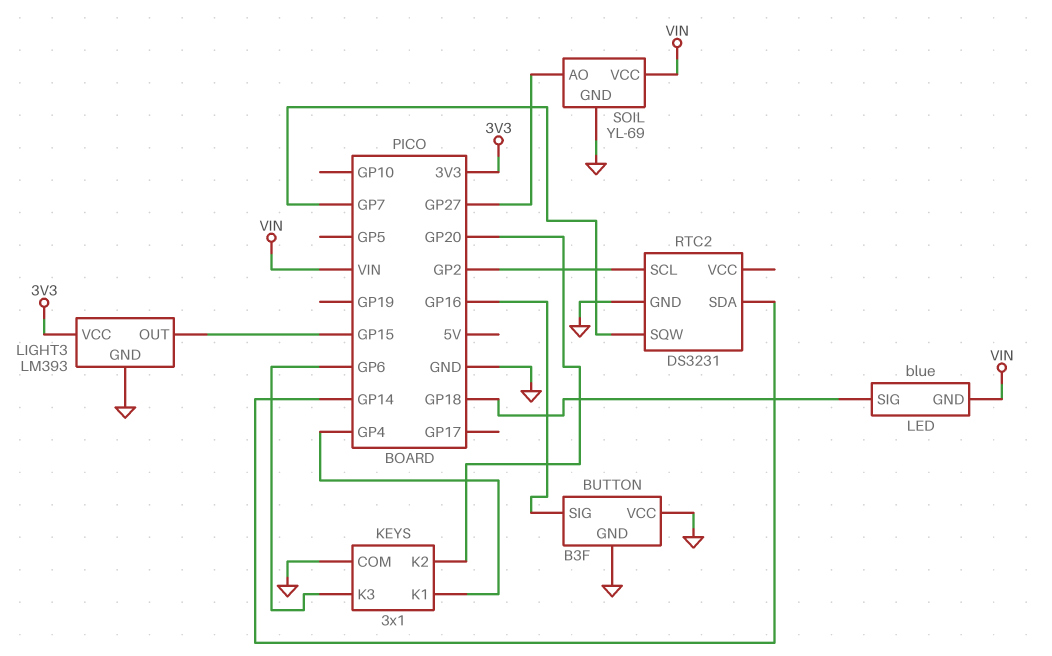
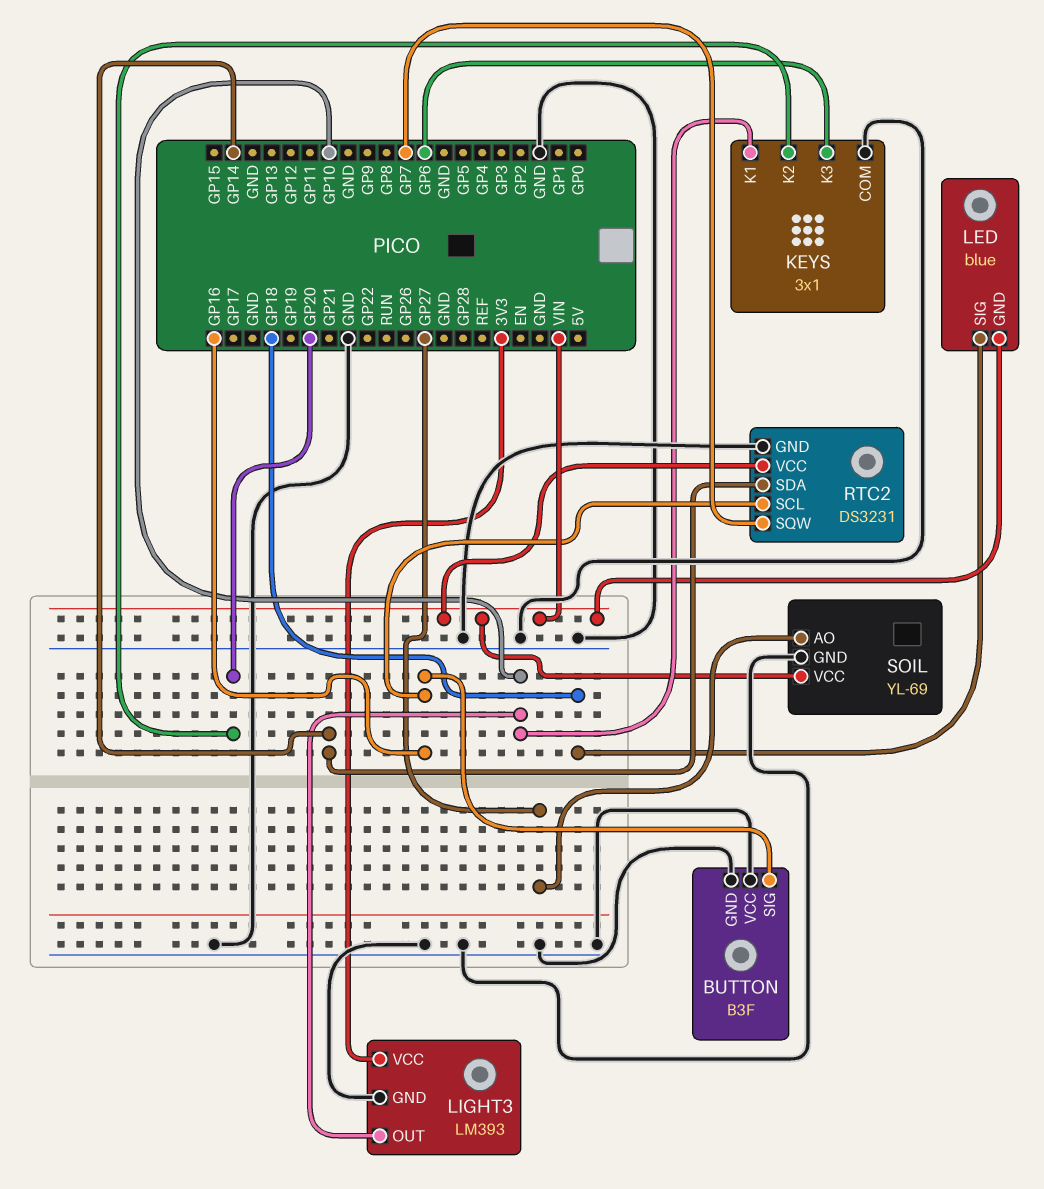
KEYS pin K1: GP4 -> GP10
LIGHT3 pin OUT: GP15 -> GP10
RTC2 pin SCL: GP2 -> GP16
RTC2 pin VCC: none -> VIN

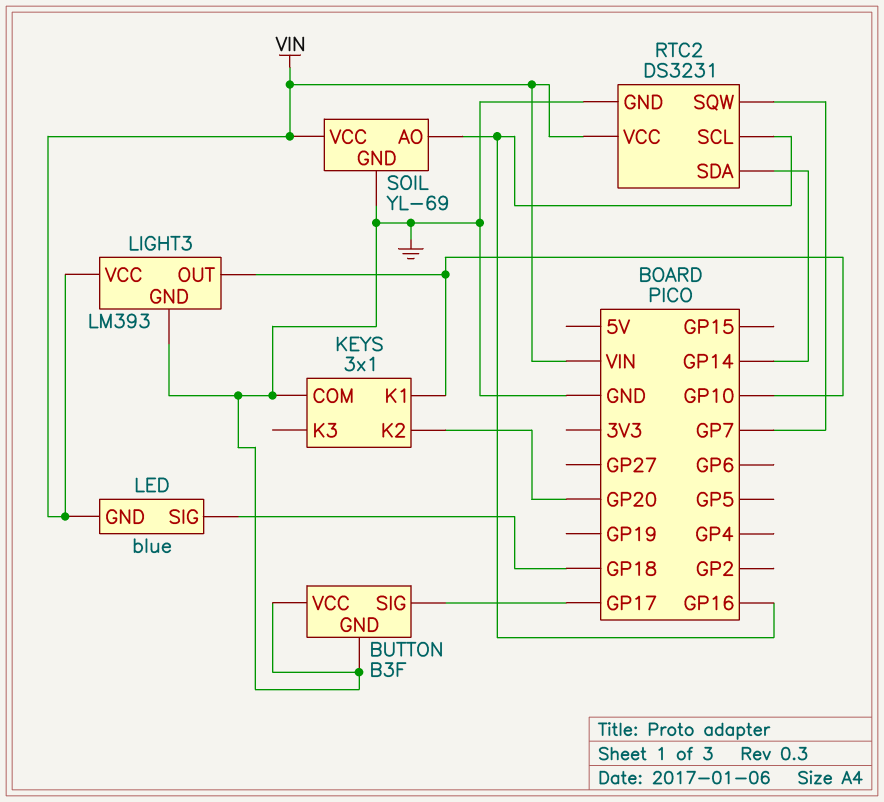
BUTTON pin SIG: GP16 -> GP17
KEYS pin K3: GP6 -> none
LIGHT3 pin VCC: 3V3 -> VIN
SOIL pin AO: GP27 -> GP16

